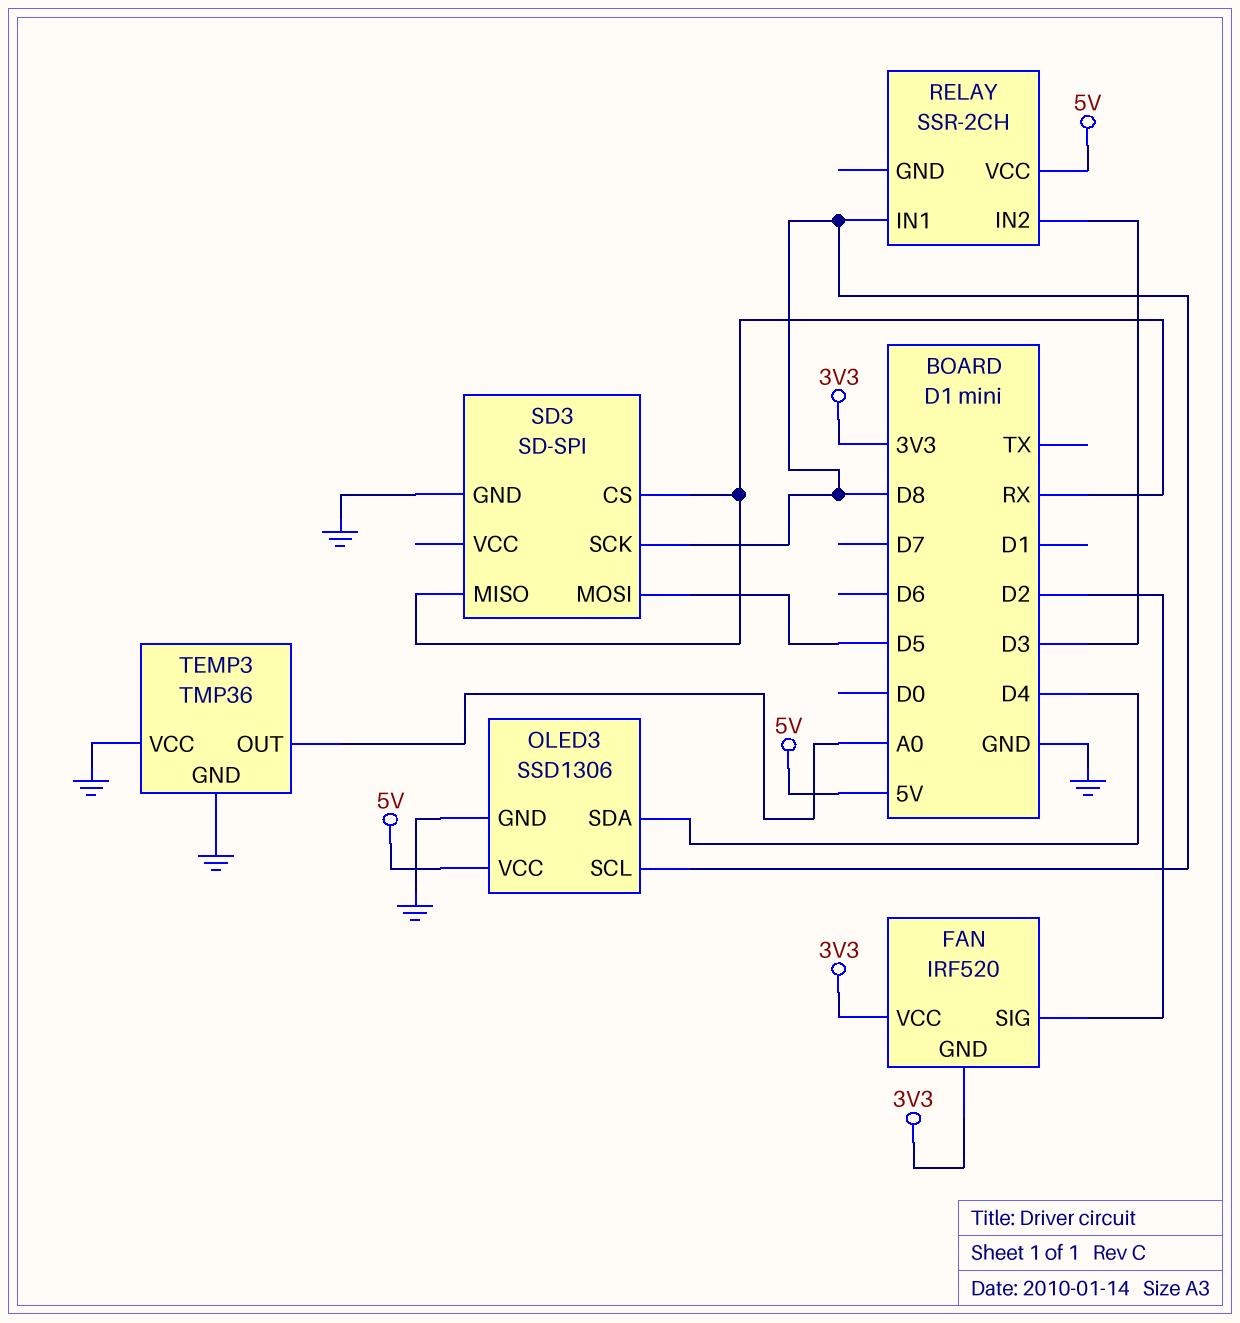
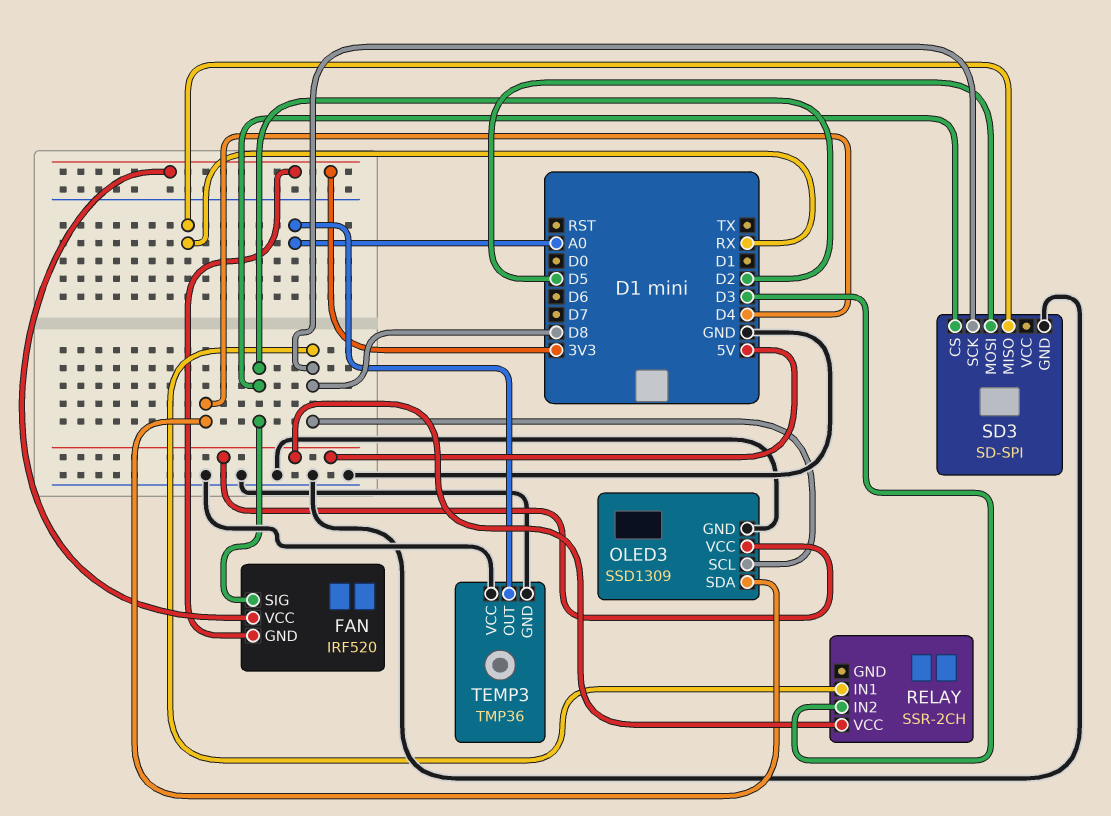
OLED3: SSD1306 -> SSD1309
SD3 pin CS: RX -> D2

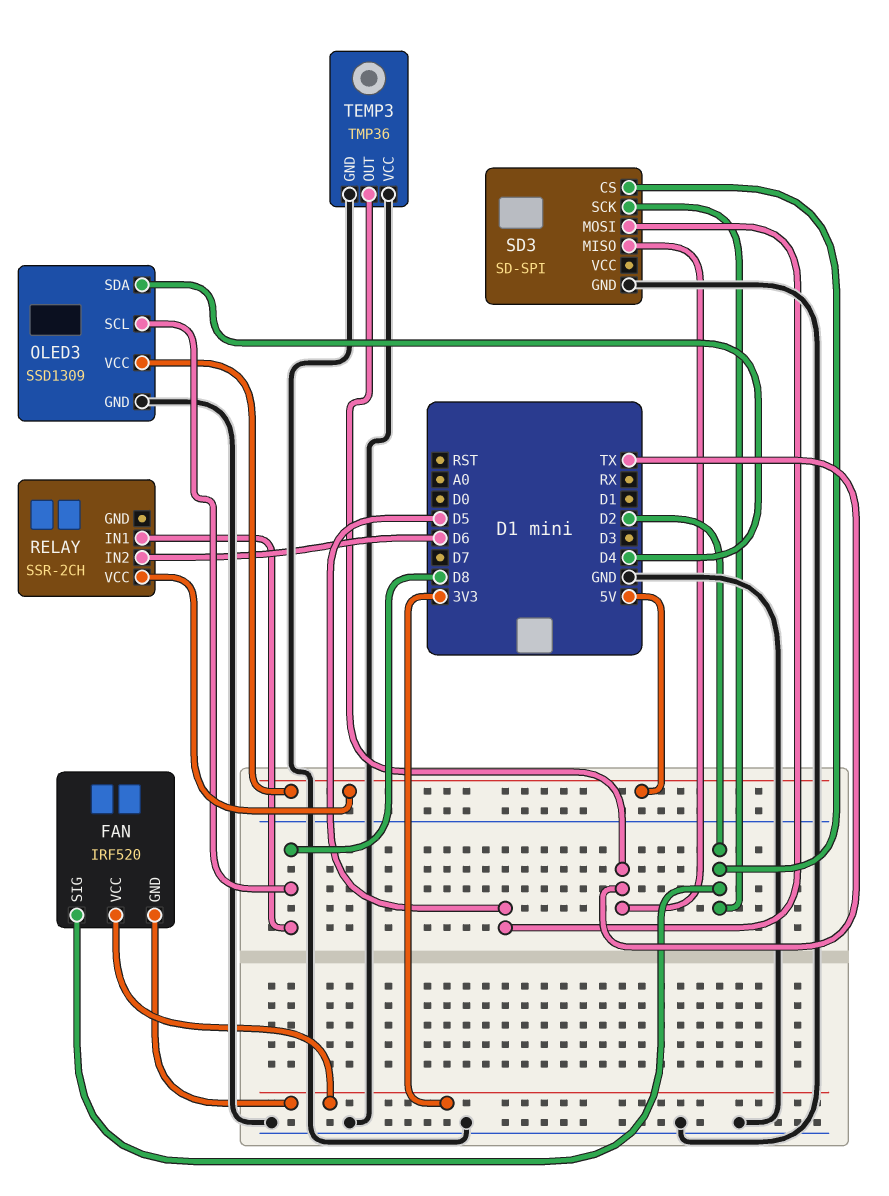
RELAY pin IN2: D3 -> D6
SD3 pin MISO: RX -> TX
SD3 pin SCK: D8 -> D2
TEMP3 pin OUT: A0 -> TX

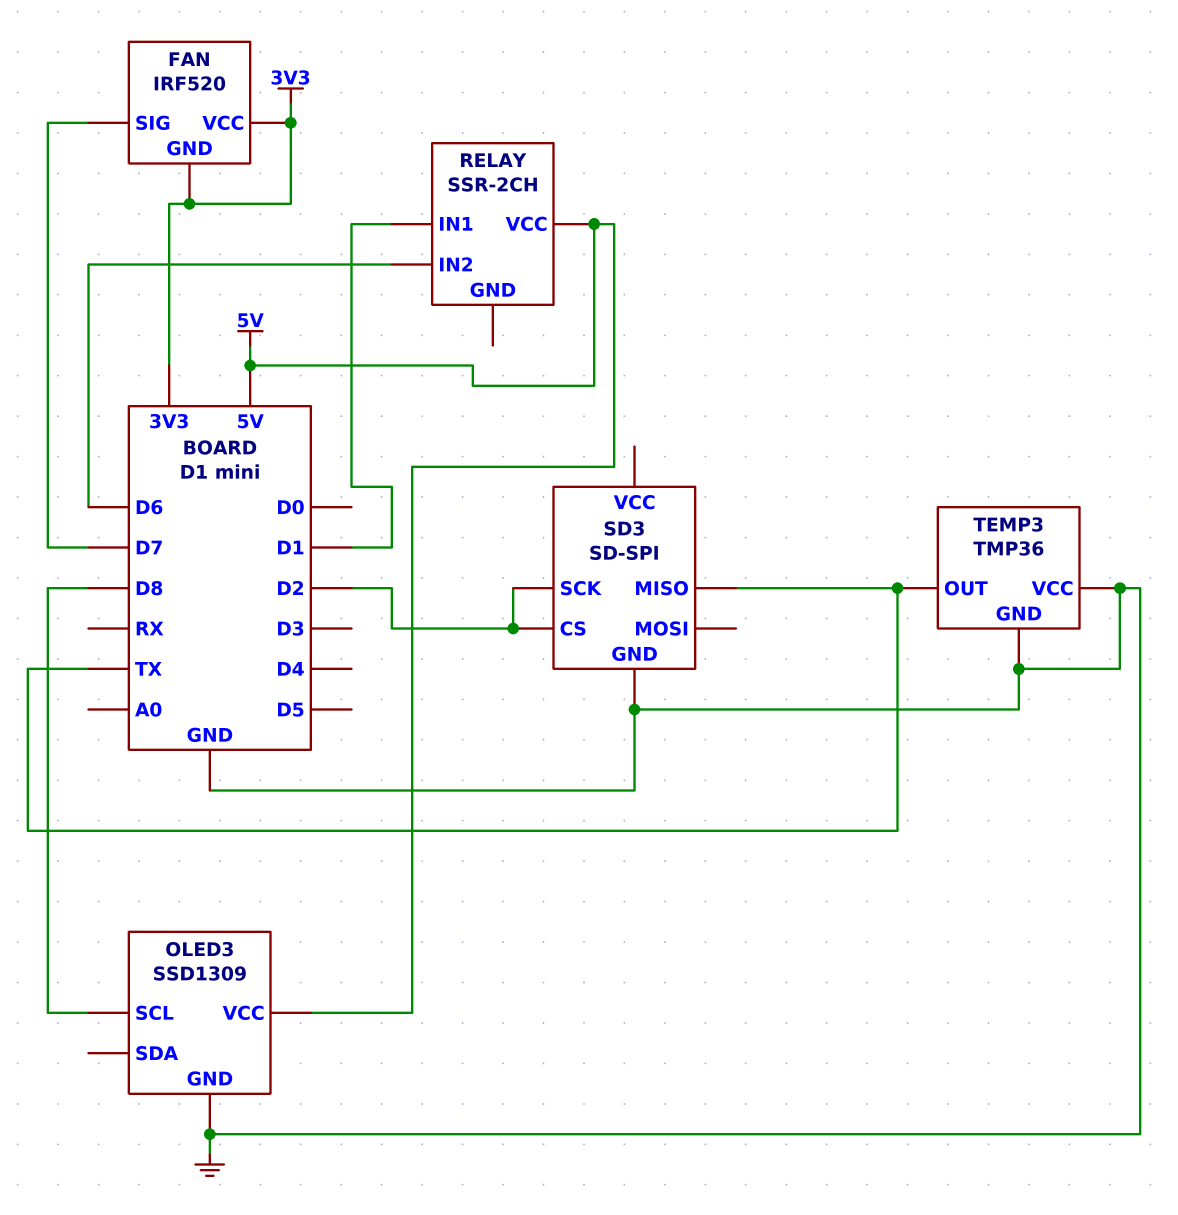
FAN pin SIG: D2 -> D7
OLED3 pin SDA: D4 -> none
RELAY pin IN1: D8 -> D1
SD3 pin MOSI: D5 -> none

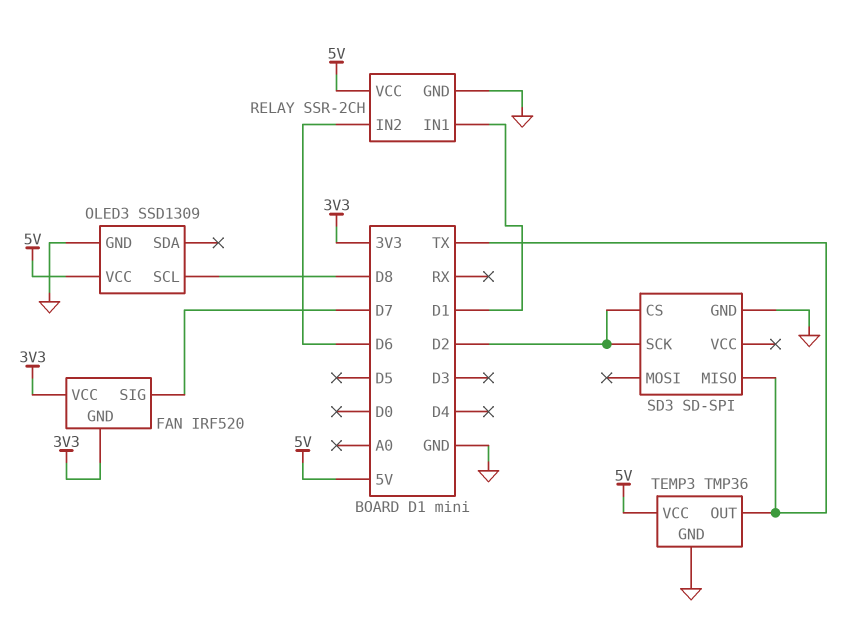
RELAY pin GND: none -> GND
TEMP3 pin VCC: GND -> 5V

